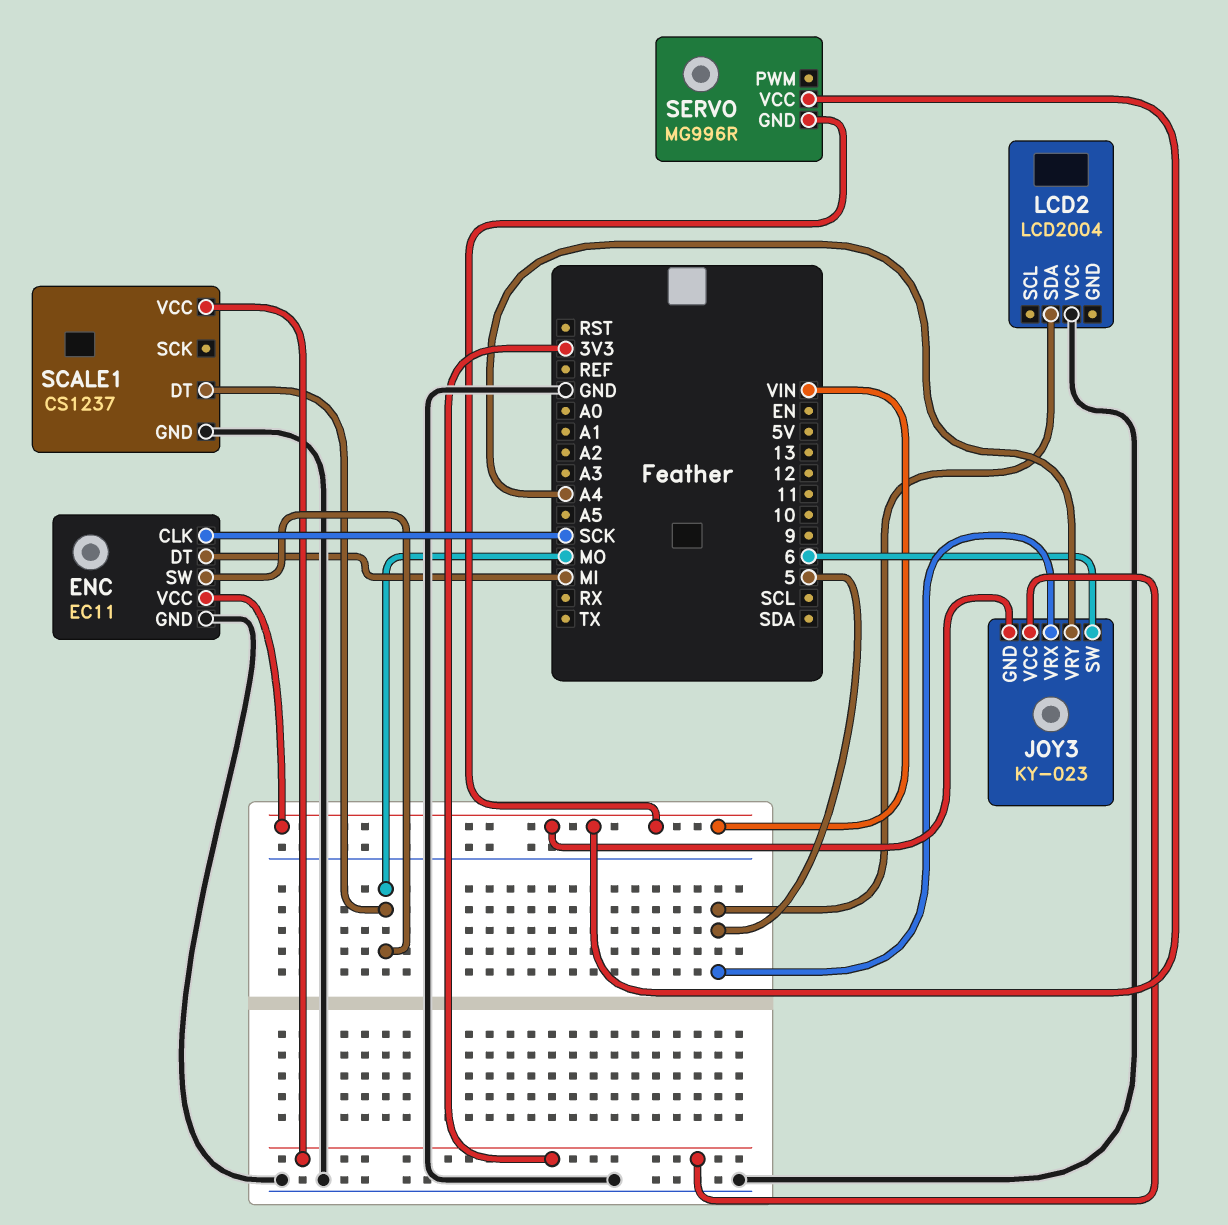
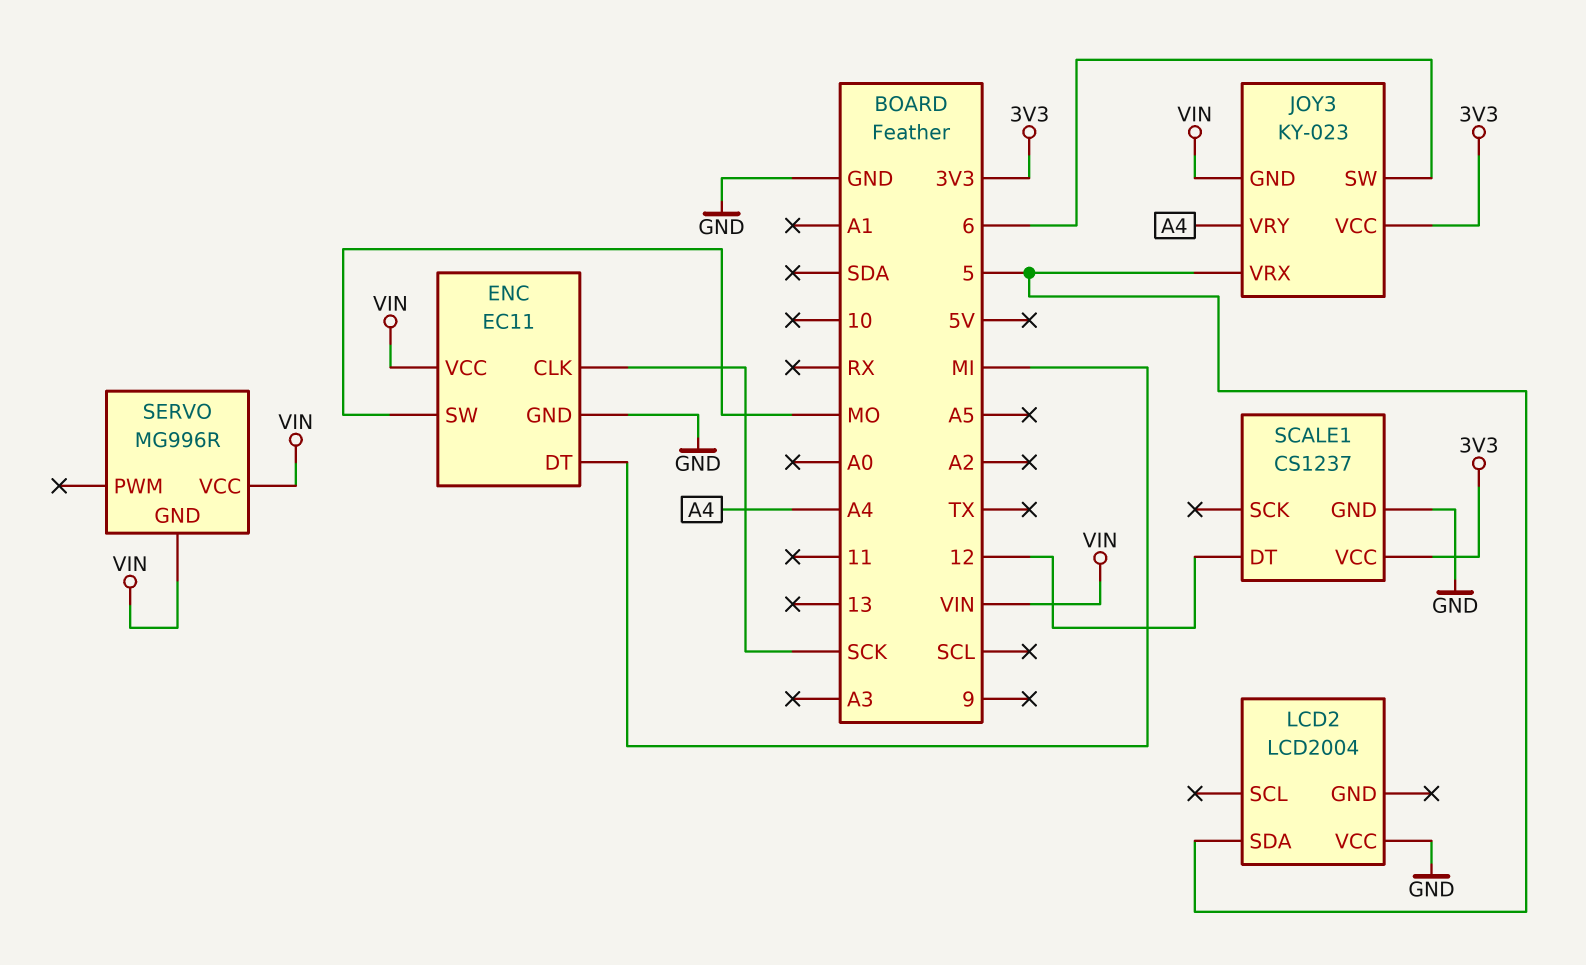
SCALE1 pin DT: MO -> 12

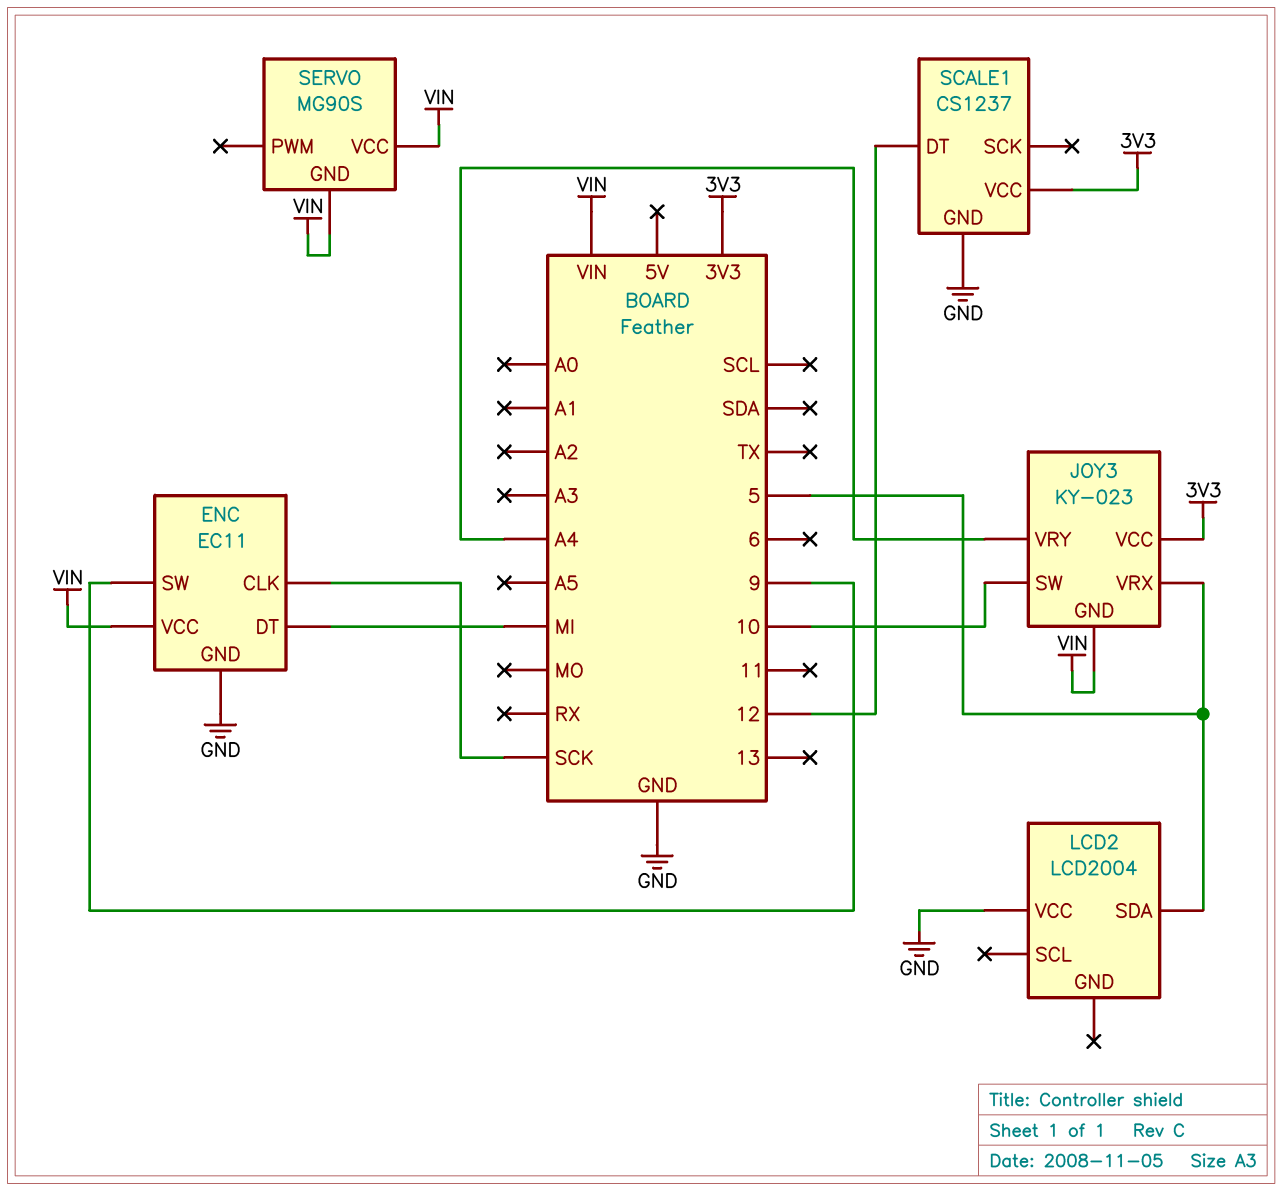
ENC pin SW: MO -> 9
JOY3 pin SW: 6 -> 10
SERVO: MG996R -> MG90S

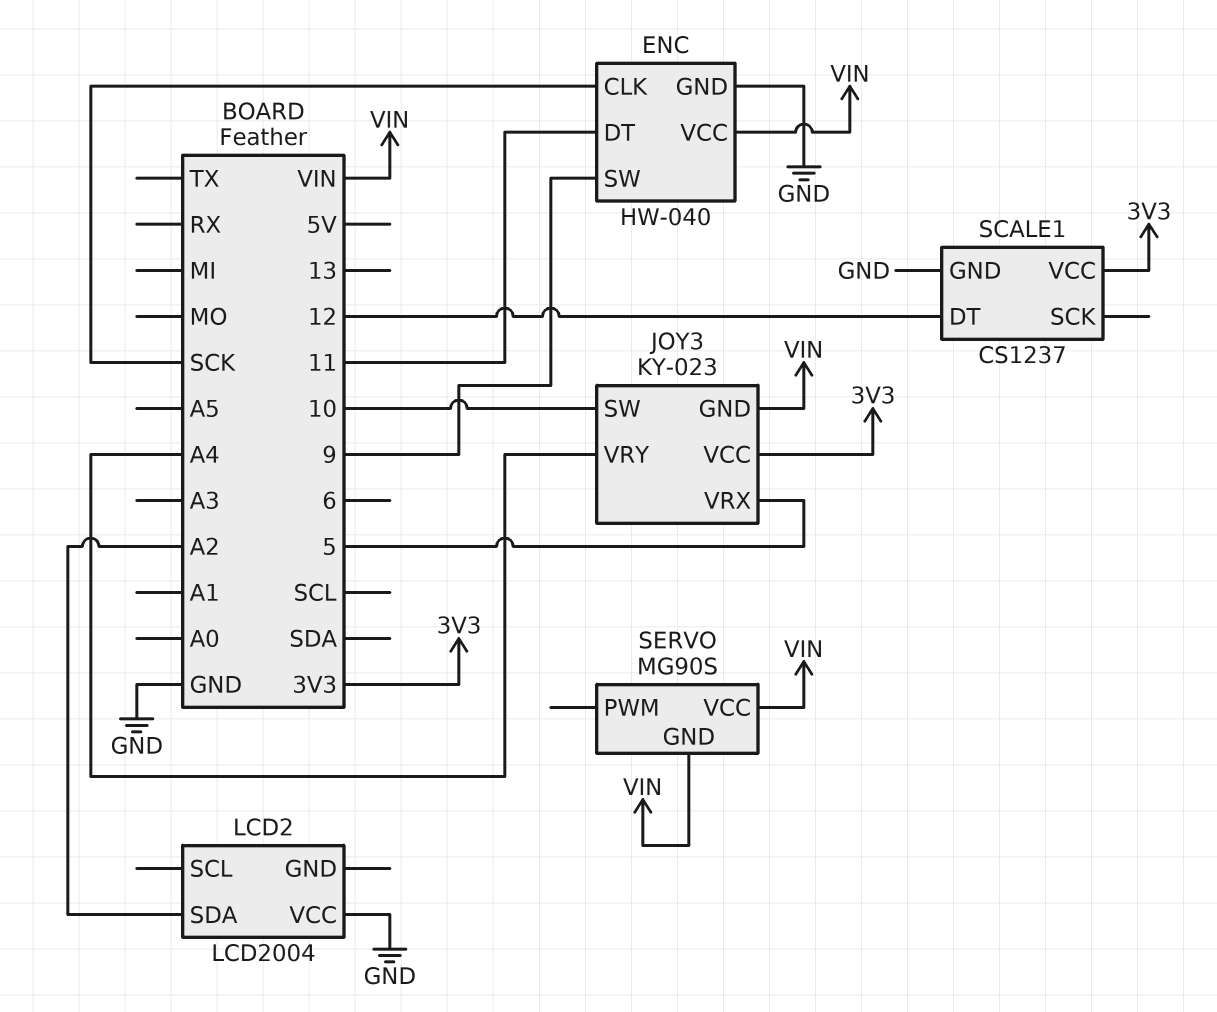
ENC: EC11 -> HW-040
ENC pin DT: MI -> 11
LCD2 pin SDA: 5 -> A2

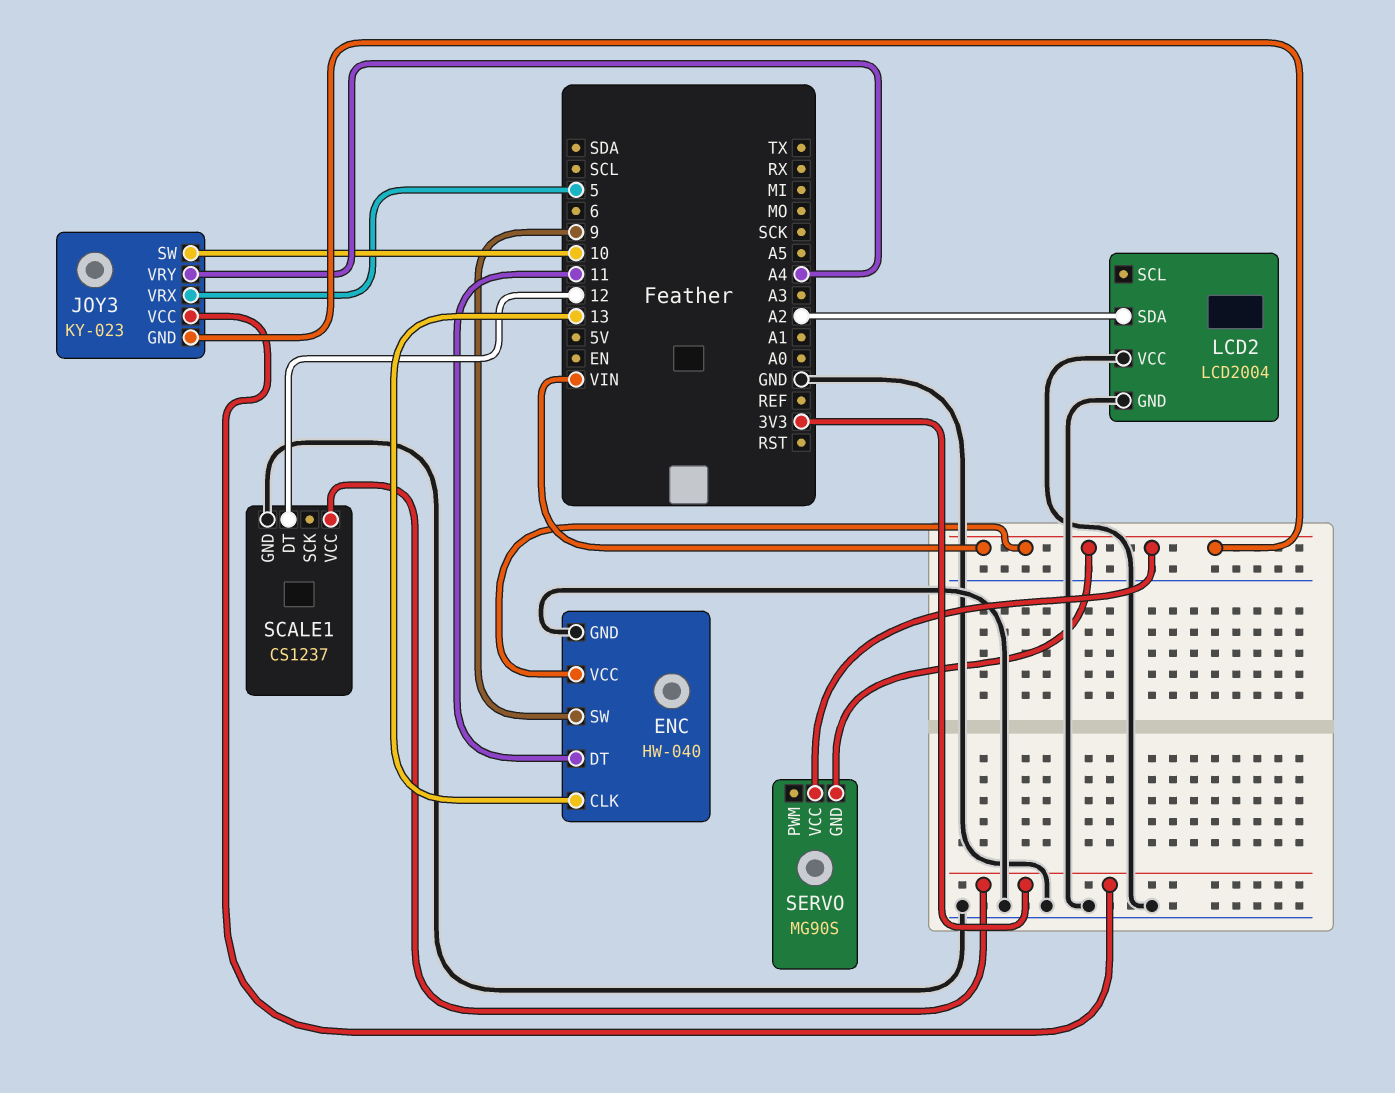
ENC pin CLK: SCK -> 13
LCD2 pin GND: none -> GND

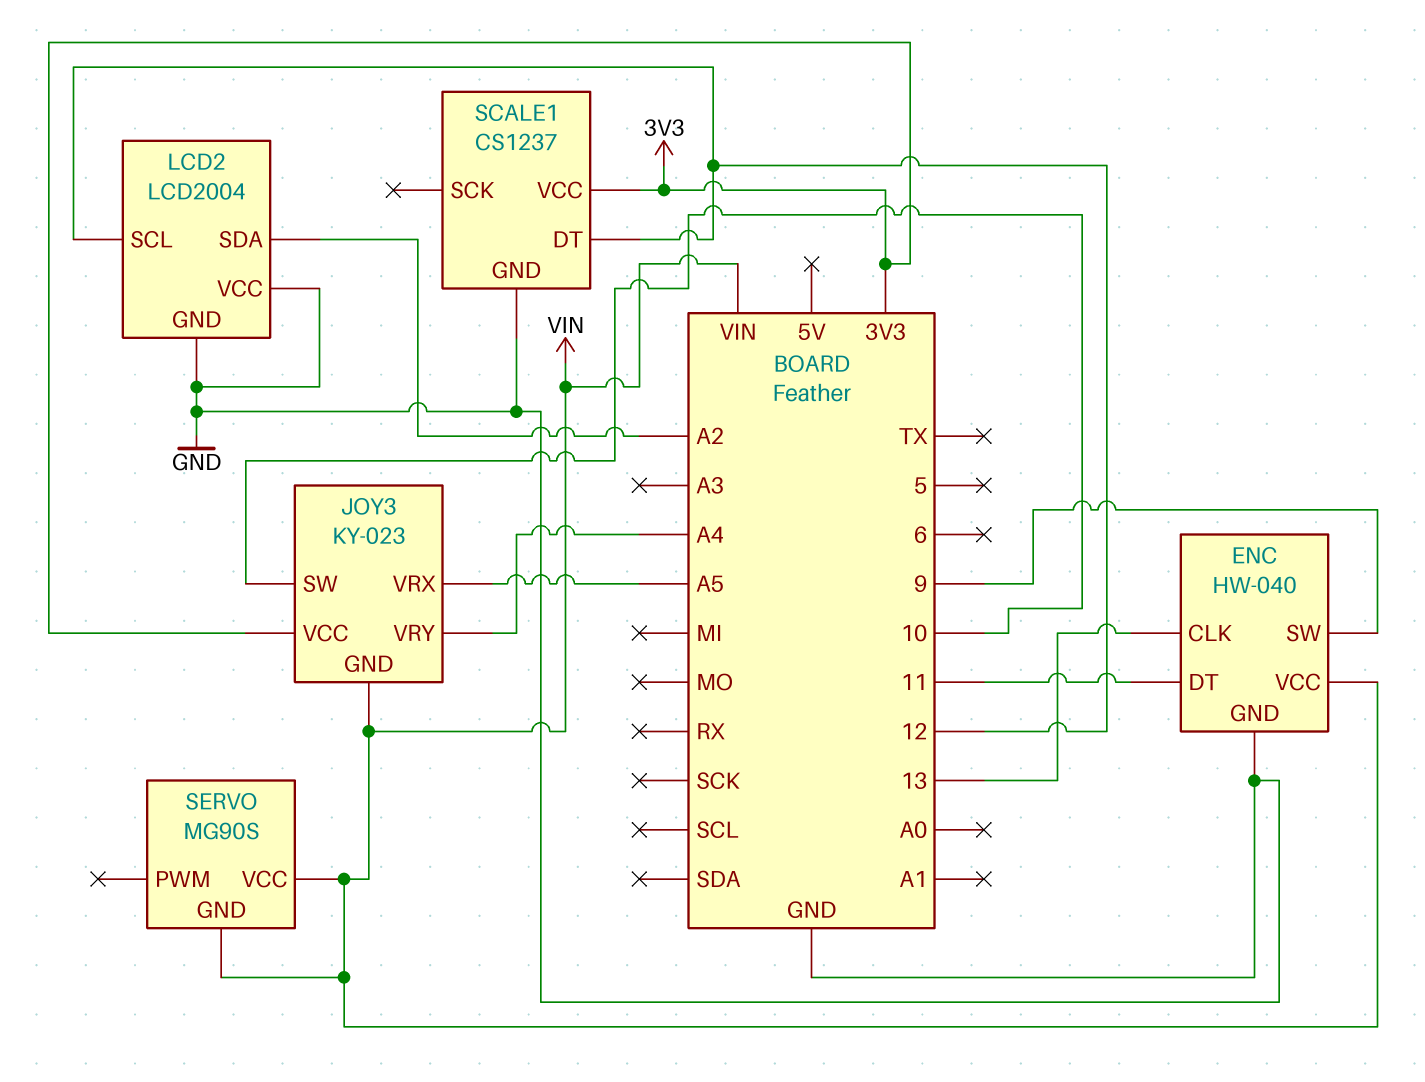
JOY3 pin VRX: 5 -> A5
LCD2 pin SCL: none -> 12

